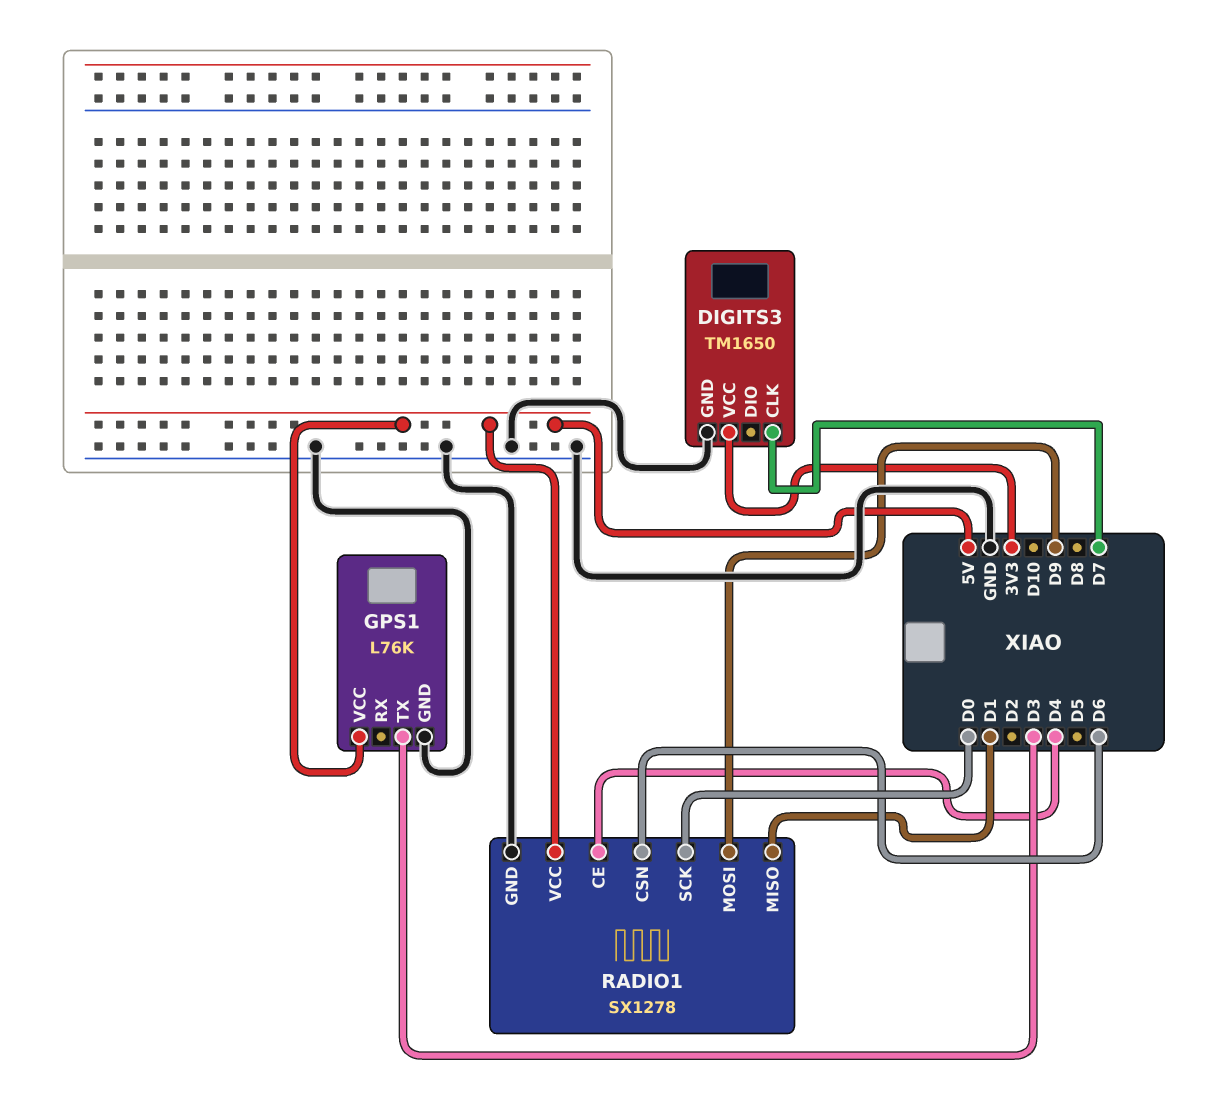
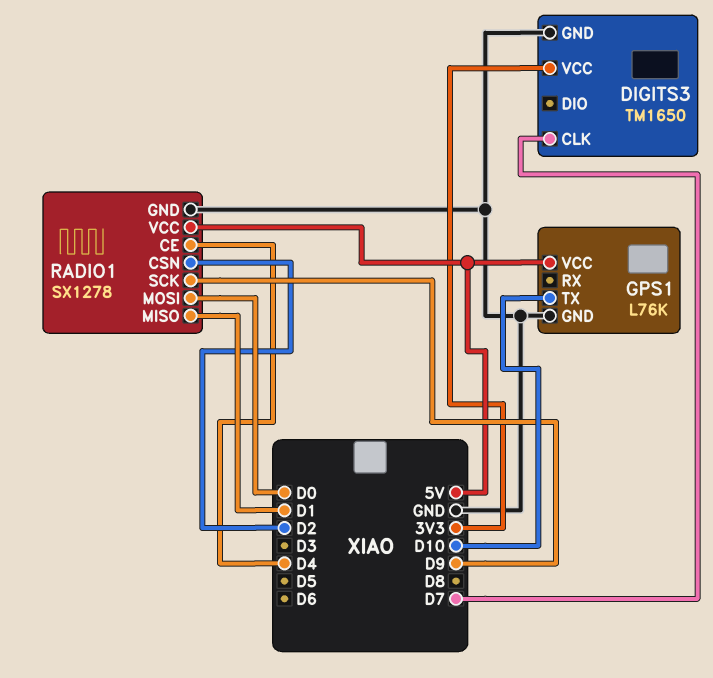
GPS1 pin TX: D3 -> D10
RADIO1 pin CSN: D6 -> D2
RADIO1 pin MOSI: D9 -> D0
RADIO1 pin SCK: D0 -> D9

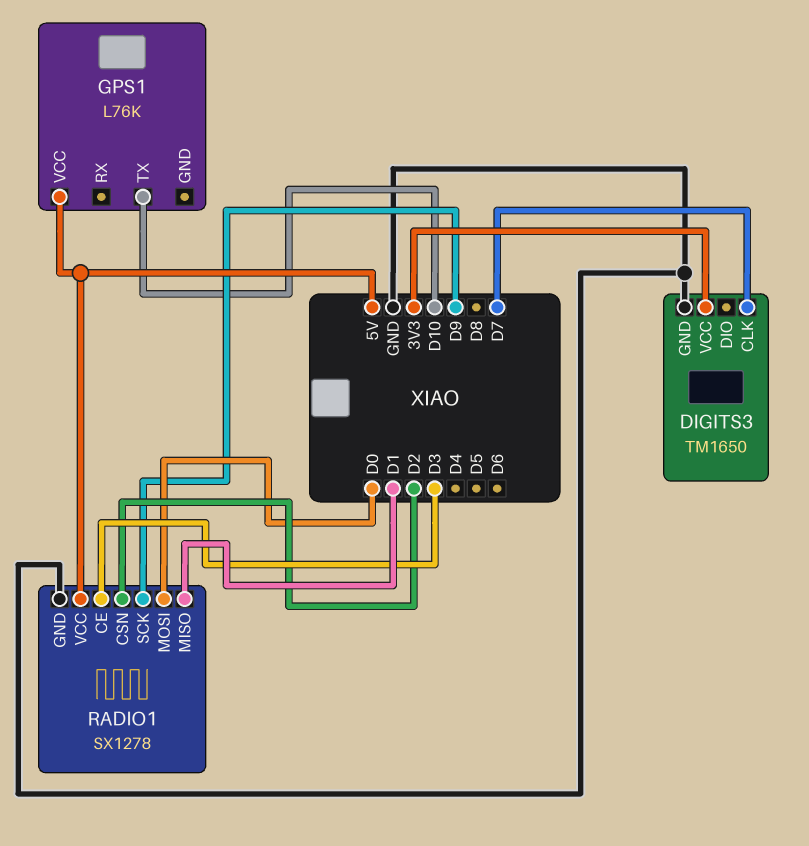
GPS1 pin GND: GND -> none
RADIO1 pin CE: D4 -> D3

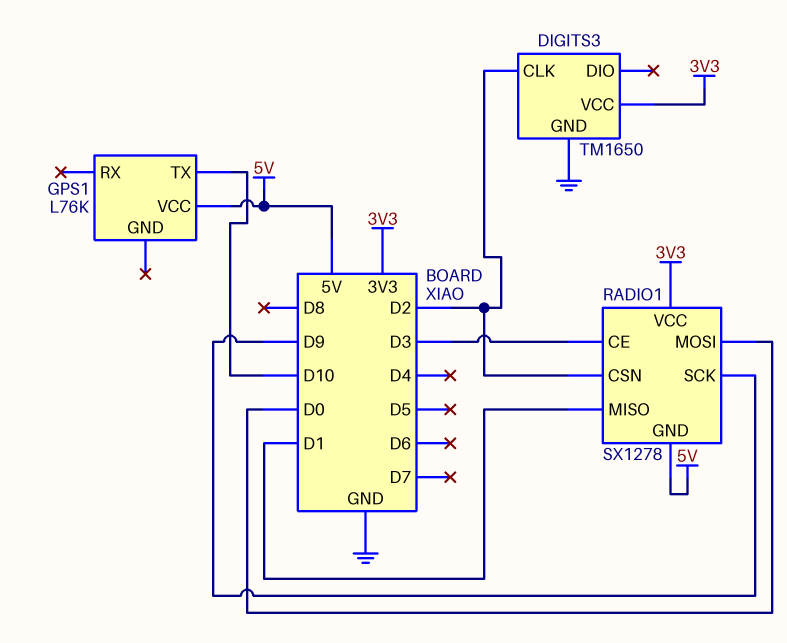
DIGITS3 pin CLK: D7 -> D2
RADIO1 pin GND: GND -> 5V
RADIO1 pin VCC: 5V -> 3V3

